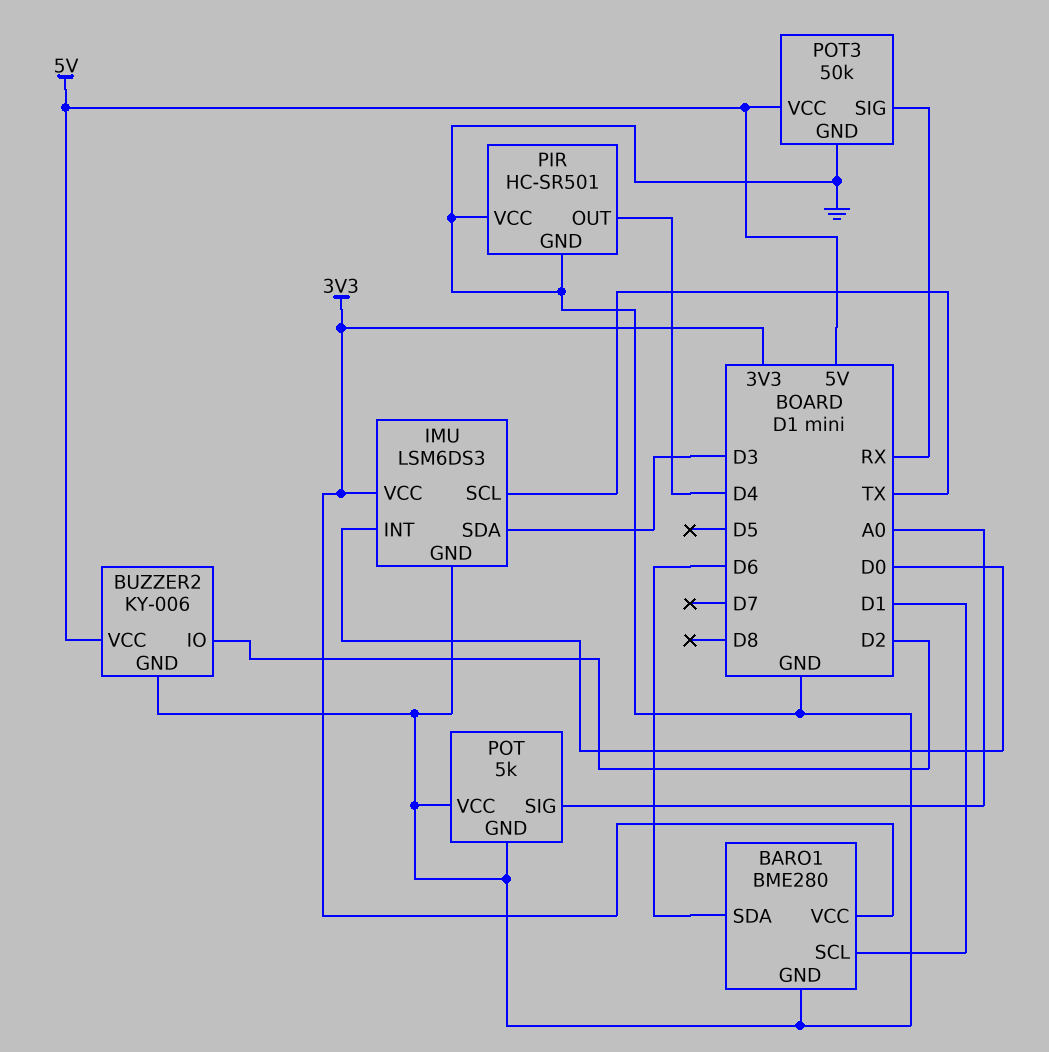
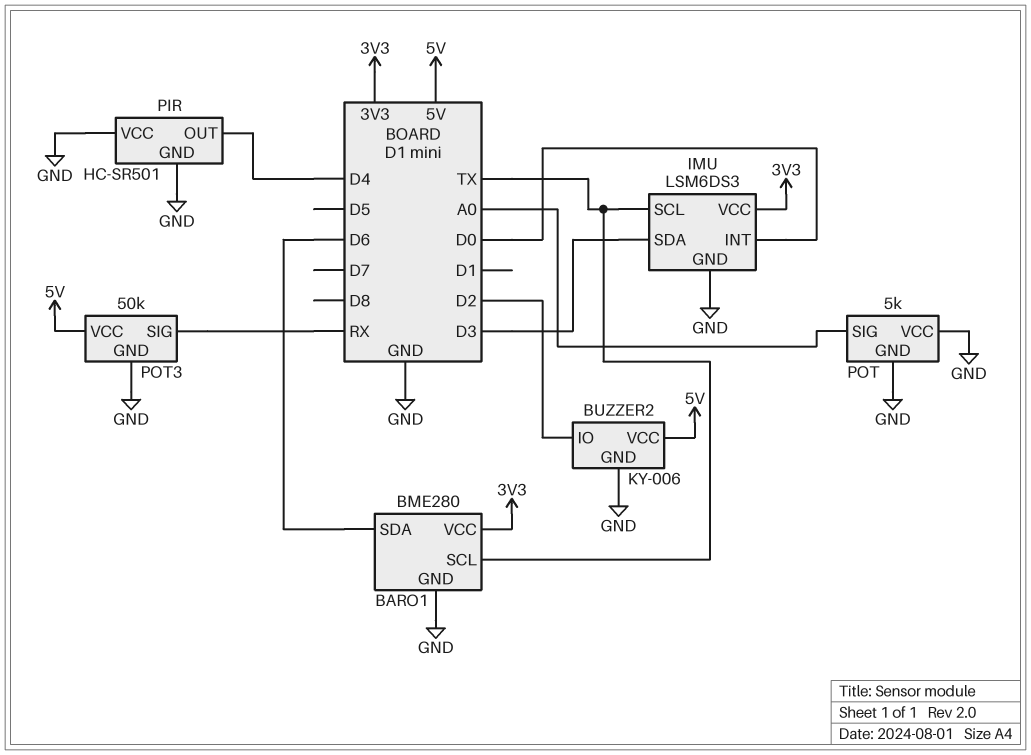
BARO1 pin SCL: D1 -> TX

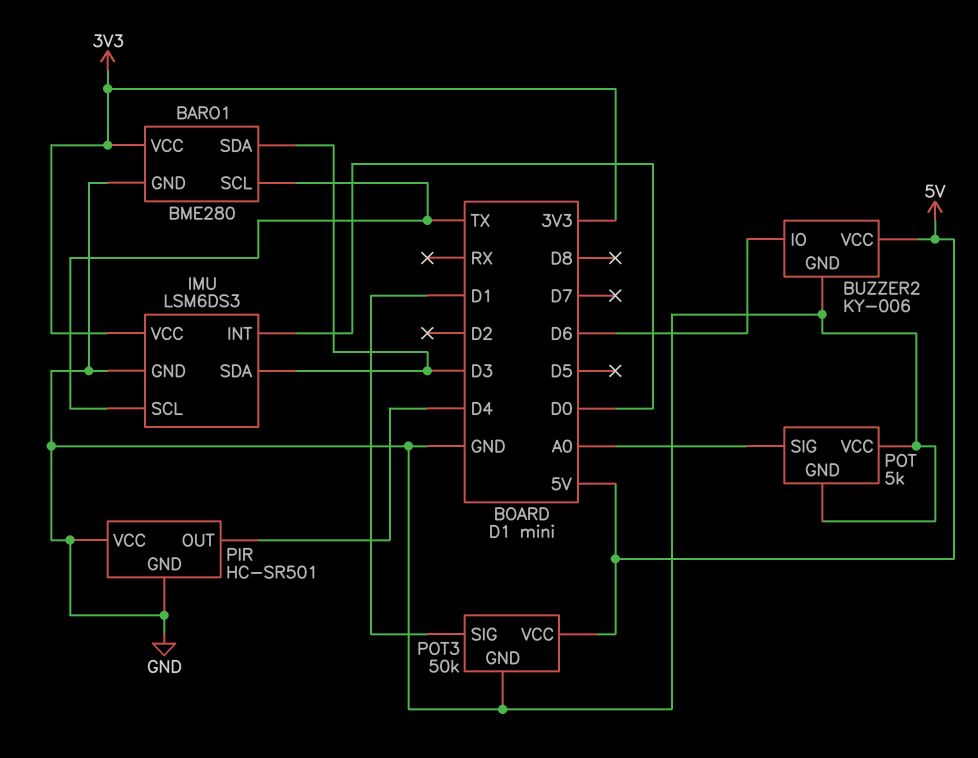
BARO1 pin SDA: D6 -> D3
BUZZER2 pin IO: D2 -> D6
POT3 pin SIG: RX -> D1

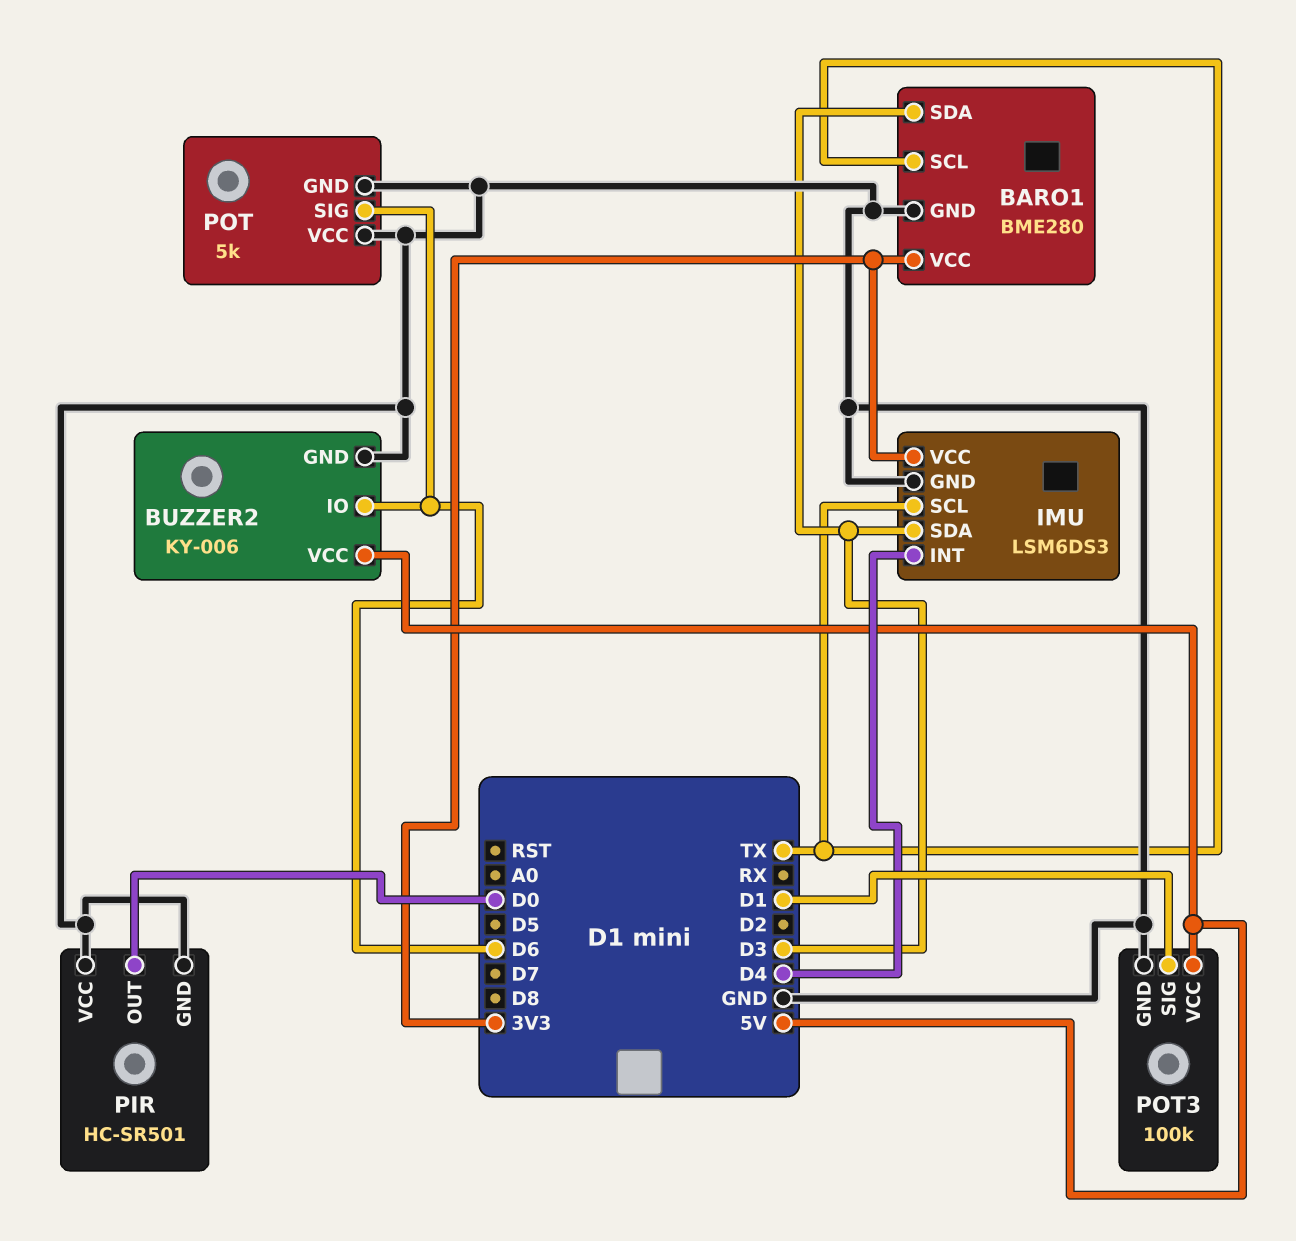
IMU pin INT: D0 -> D4
PIR pin OUT: D4 -> D0
POT pin SIG: A0 -> D6
POT3: 50k -> 100k

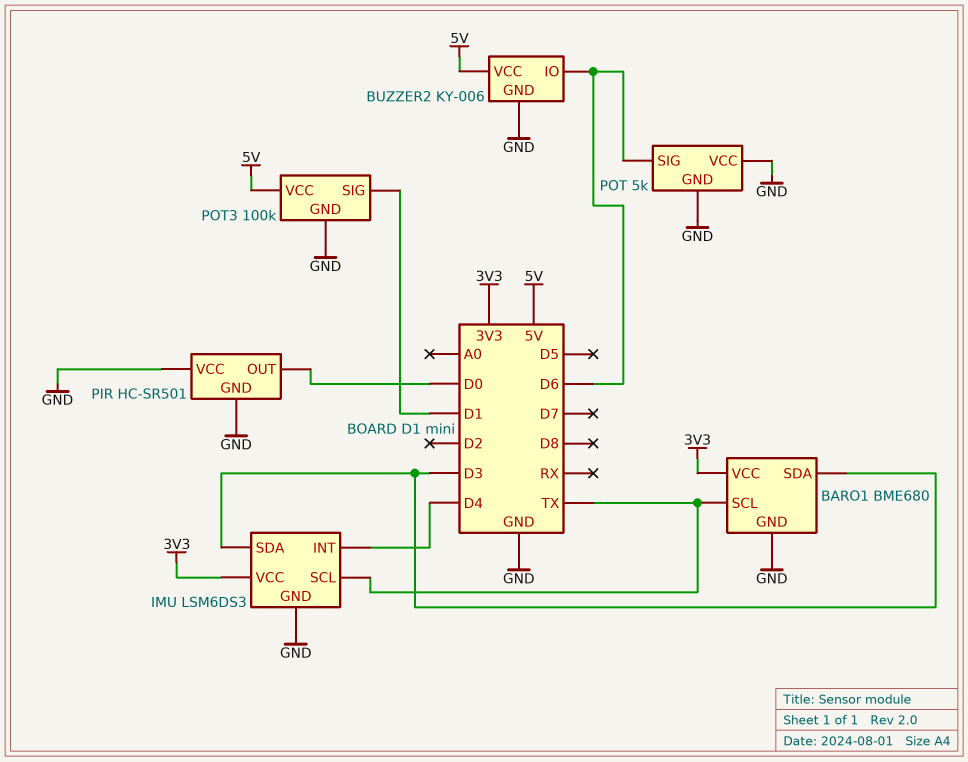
BARO1: BME280 -> BME680

